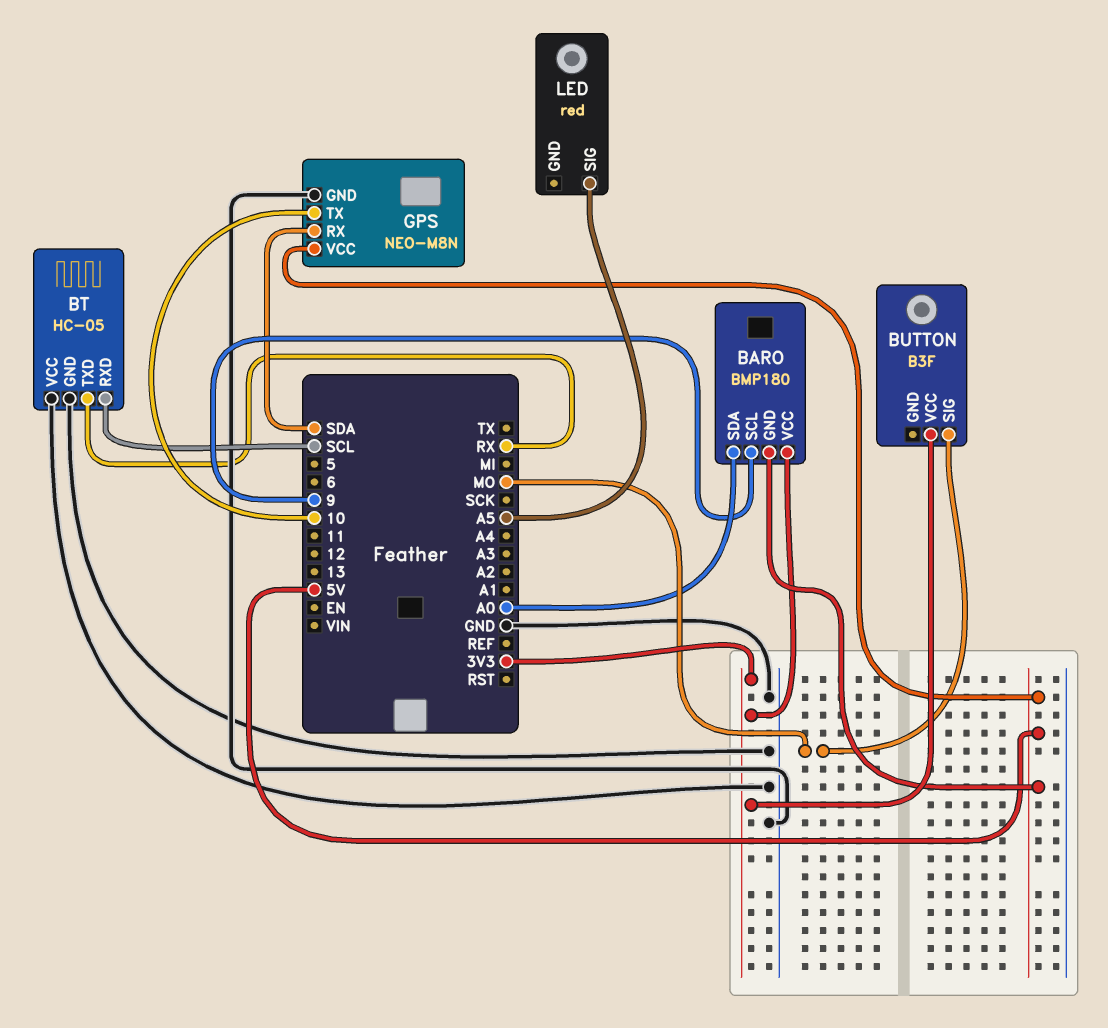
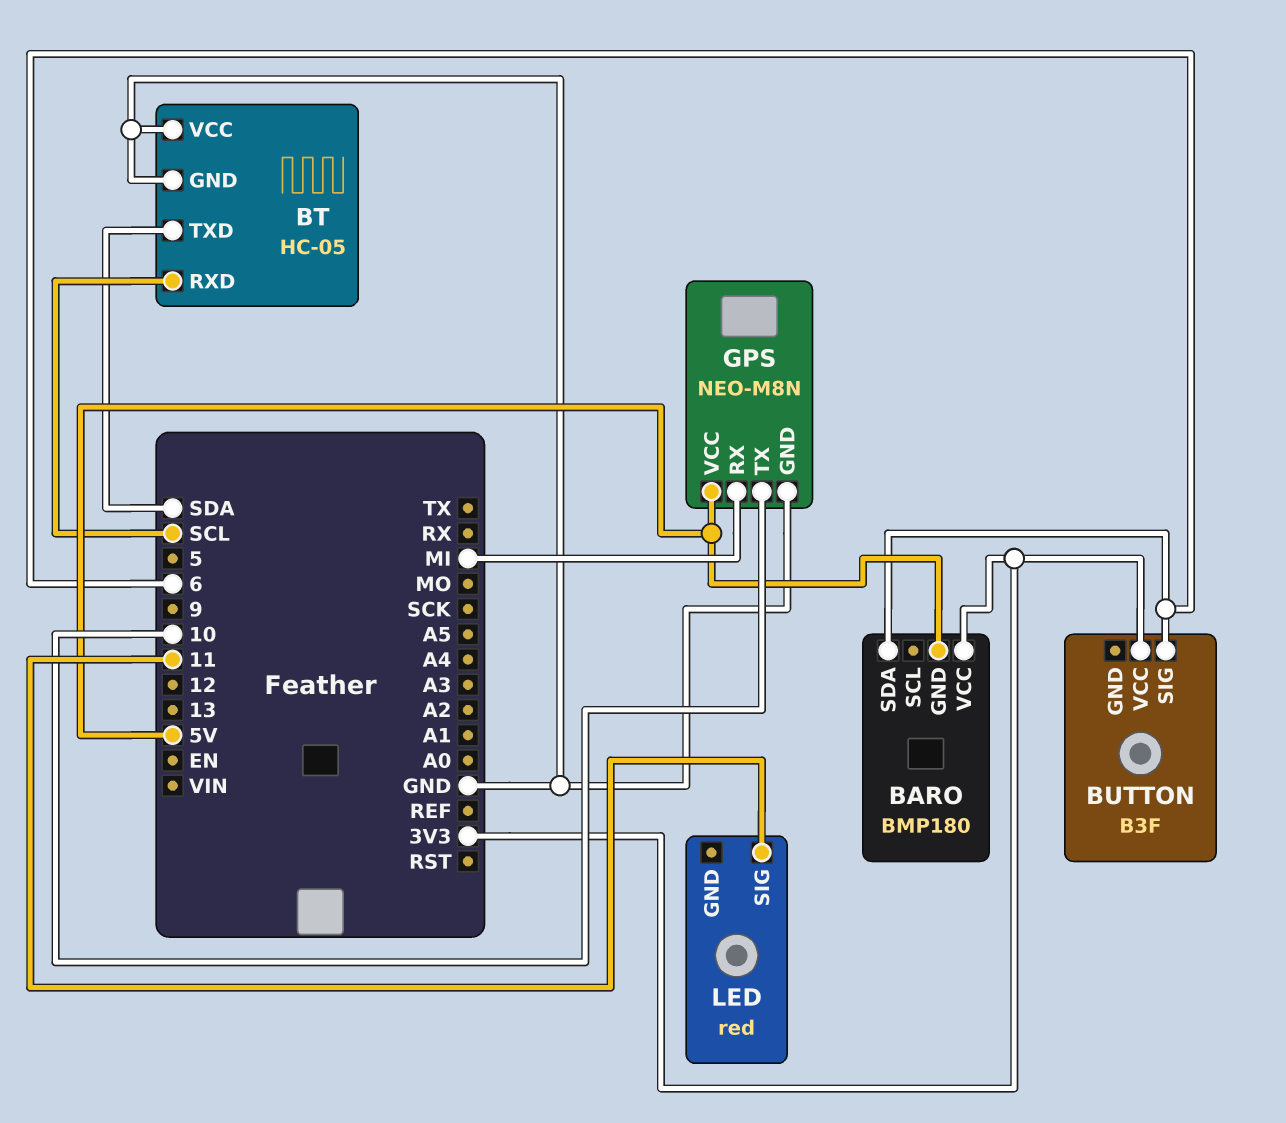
BARO pin SCL: 9 -> none
BARO pin SDA: A0 -> 6
BT pin TXD: RX -> SDA
BUTTON pin SIG: MO -> 6
GPS pin RX: SDA -> MI
LED pin SIG: A5 -> 11

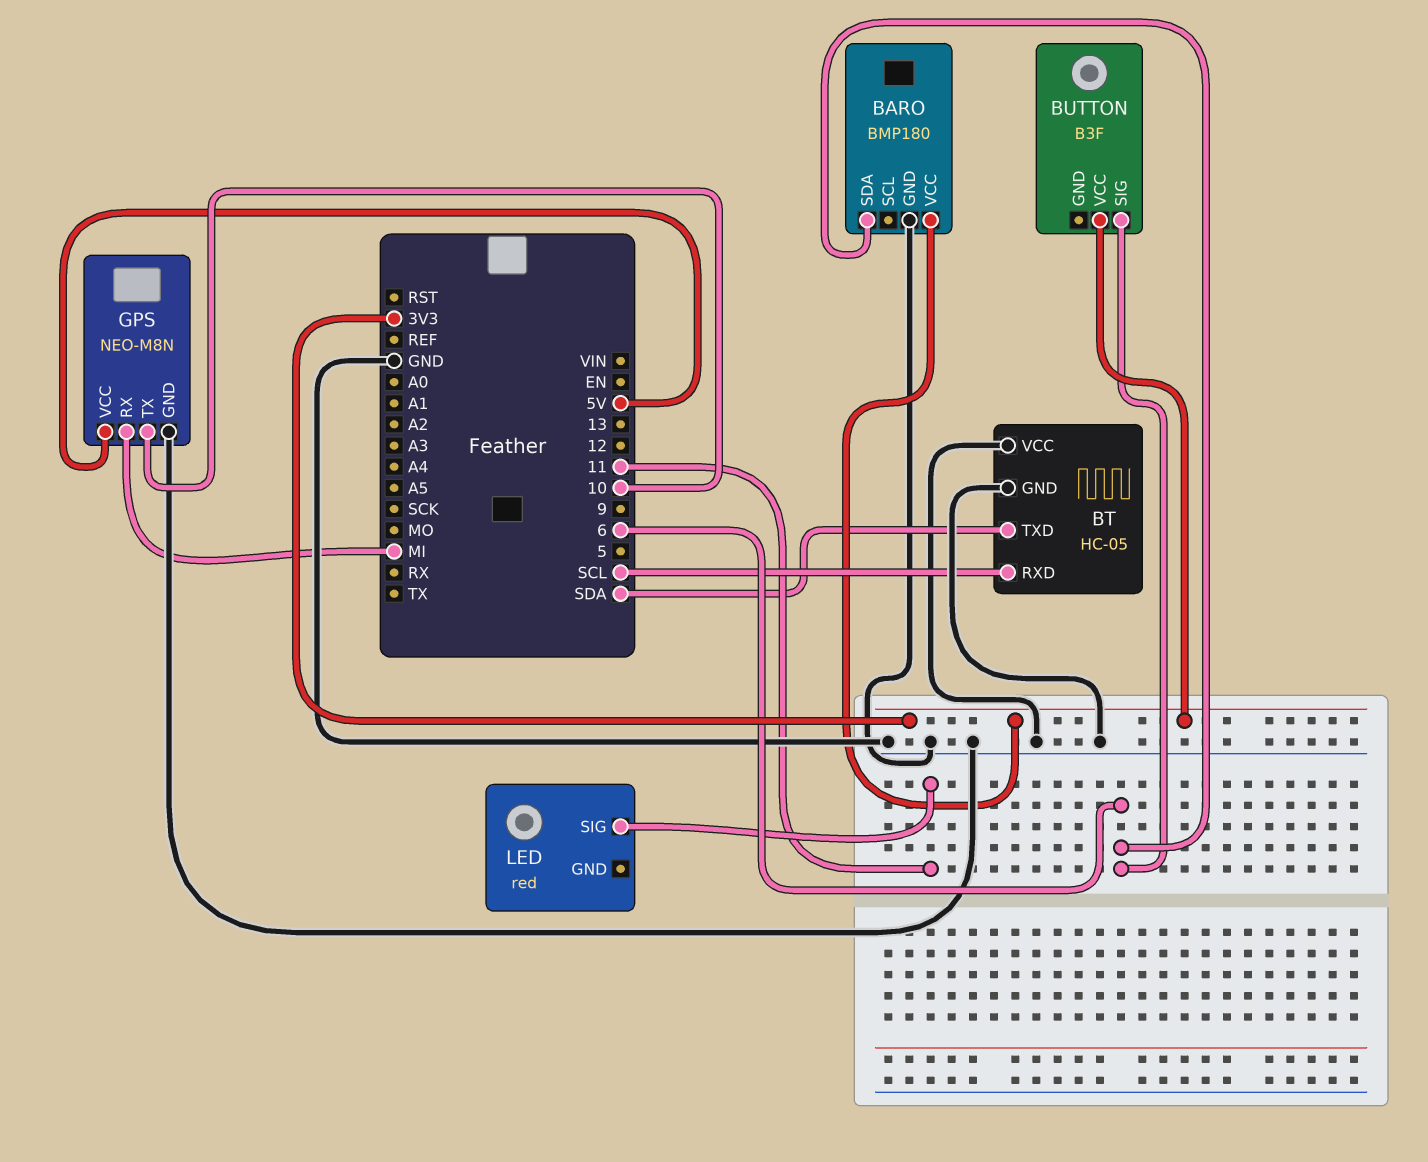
BARO pin GND: 5V -> GND

